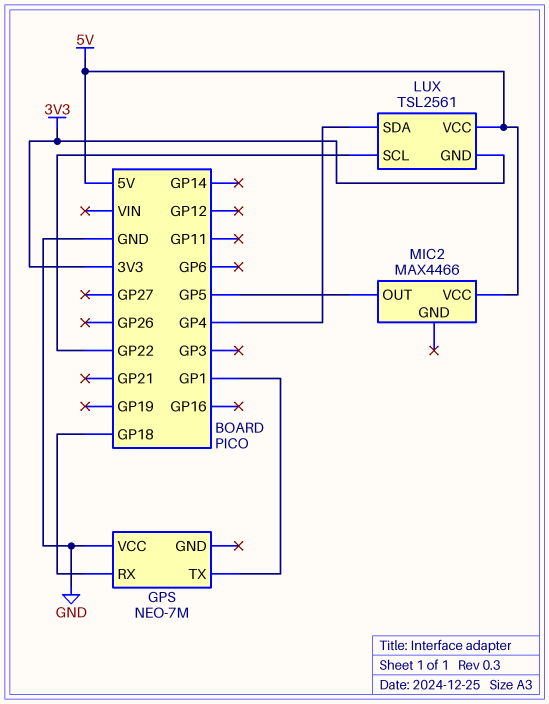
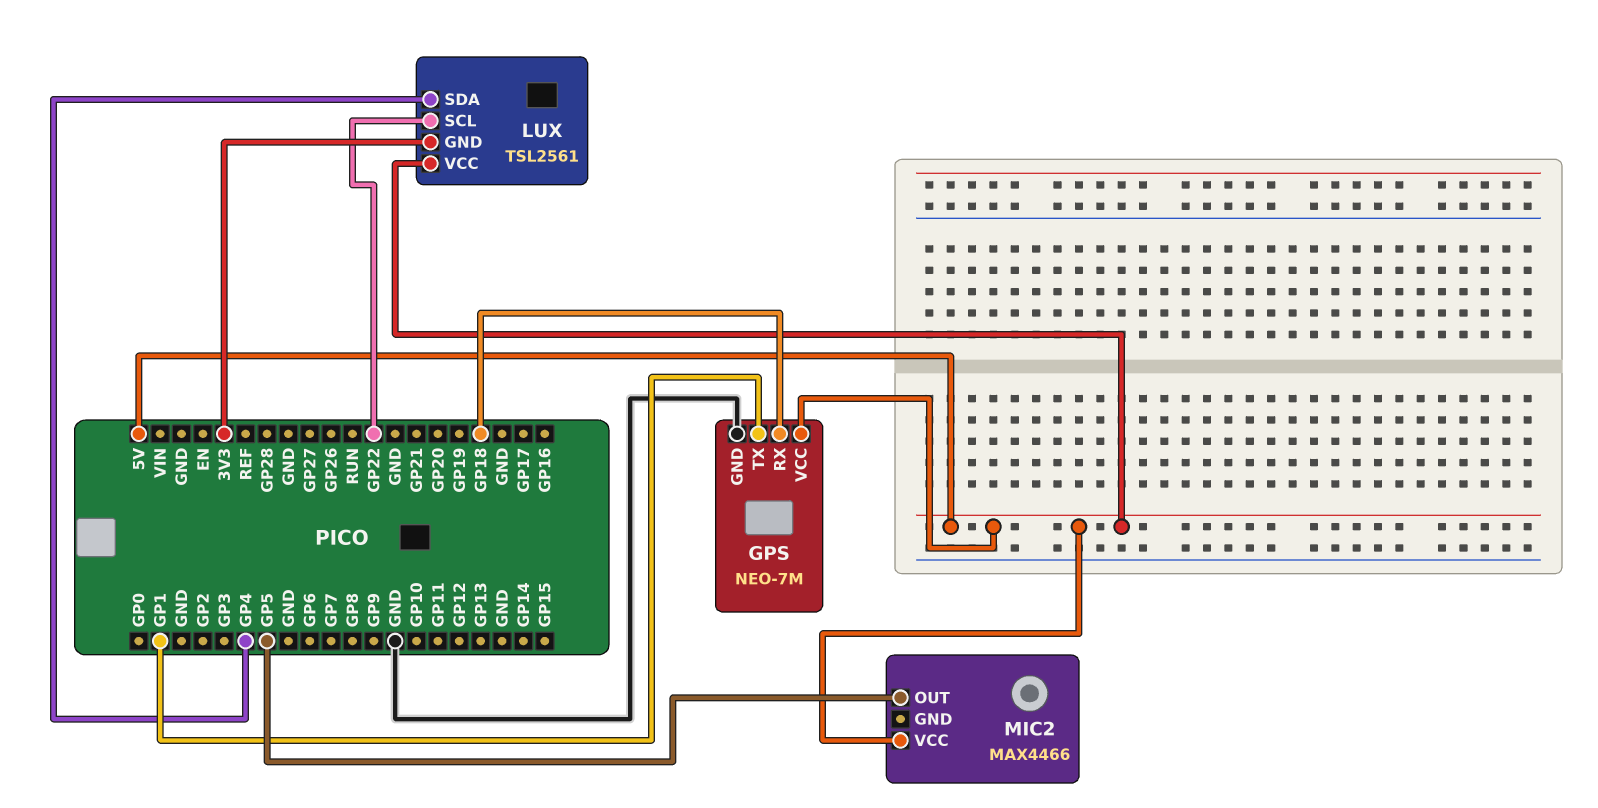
GPS pin GND: none -> GND
GPS pin VCC: GND -> 5V

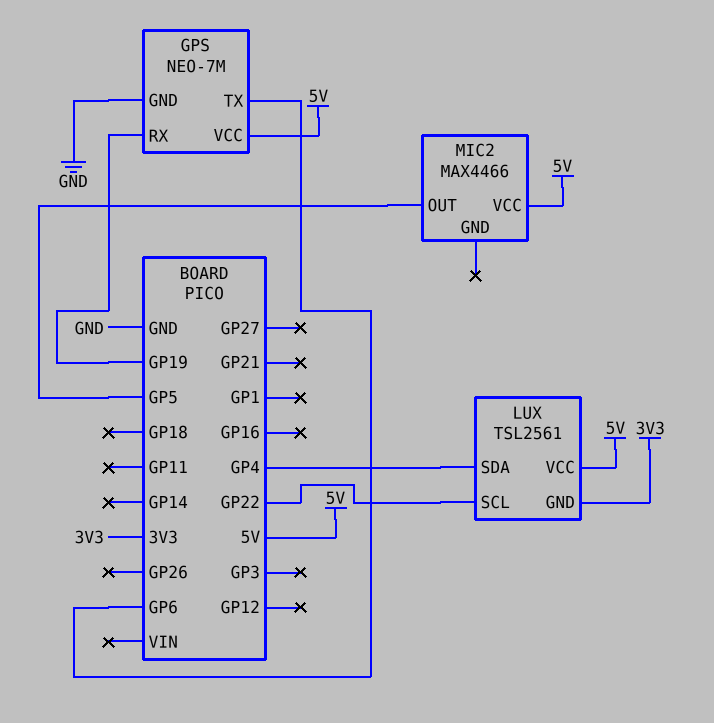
GPS pin RX: GP18 -> GP19
GPS pin TX: GP1 -> GP6

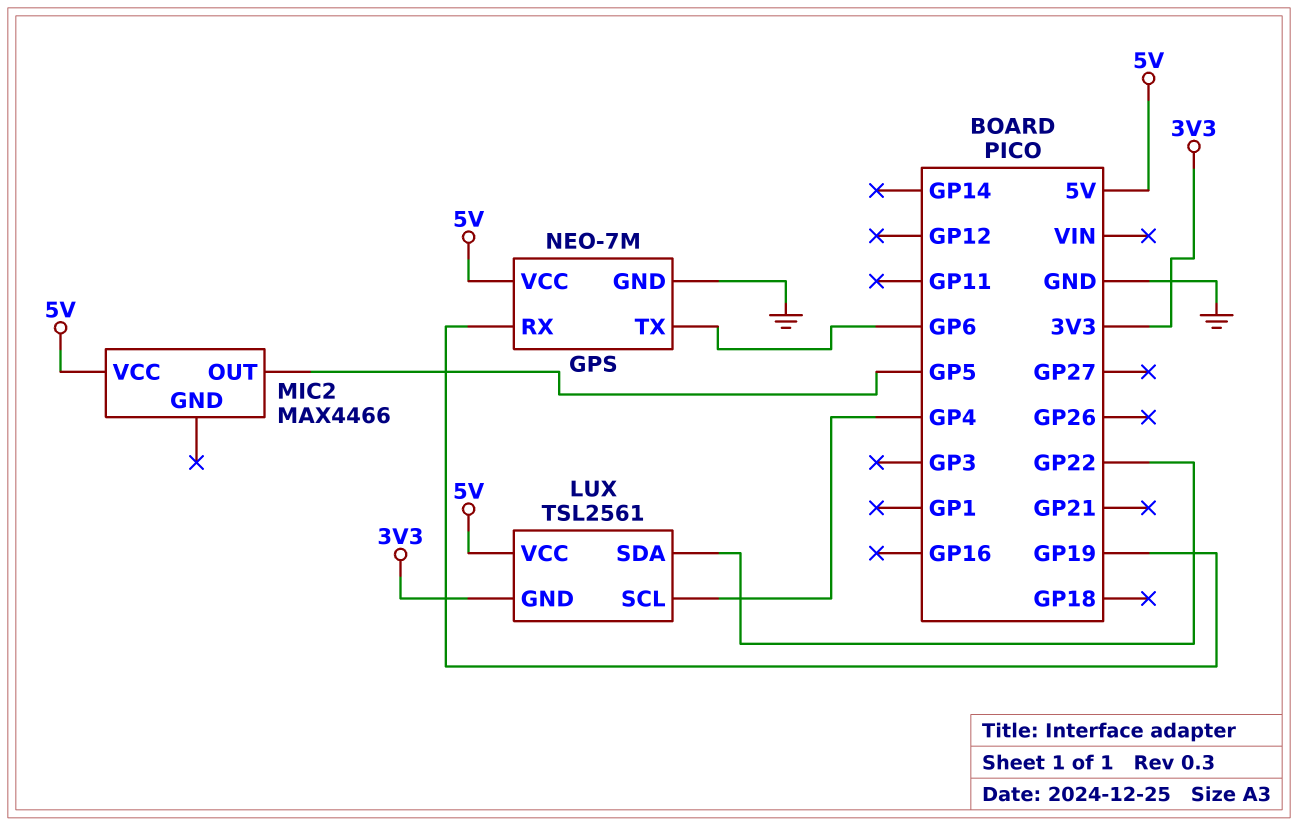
LUX pin SCL: GP22 -> GP4
LUX pin SDA: GP4 -> GP22

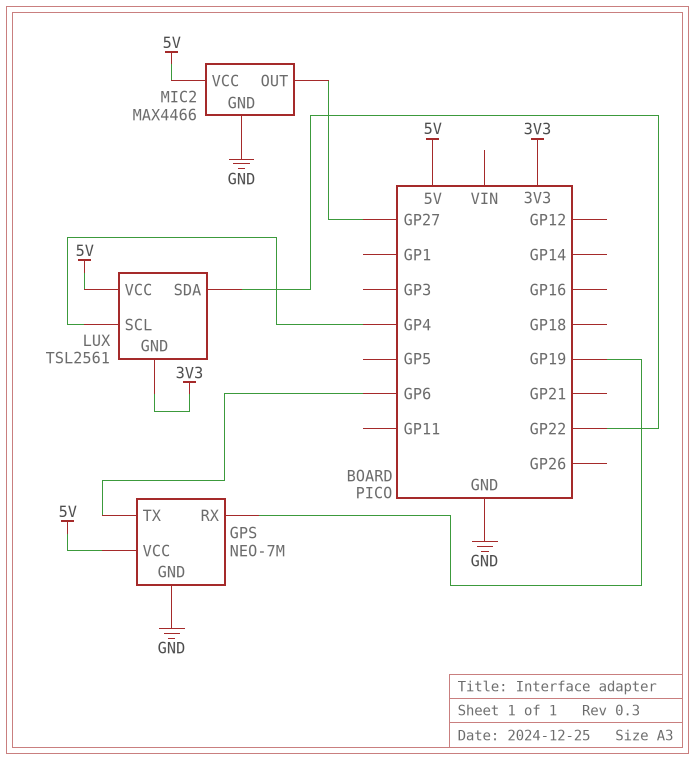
MIC2 pin GND: none -> GND
MIC2 pin OUT: GP5 -> GP27

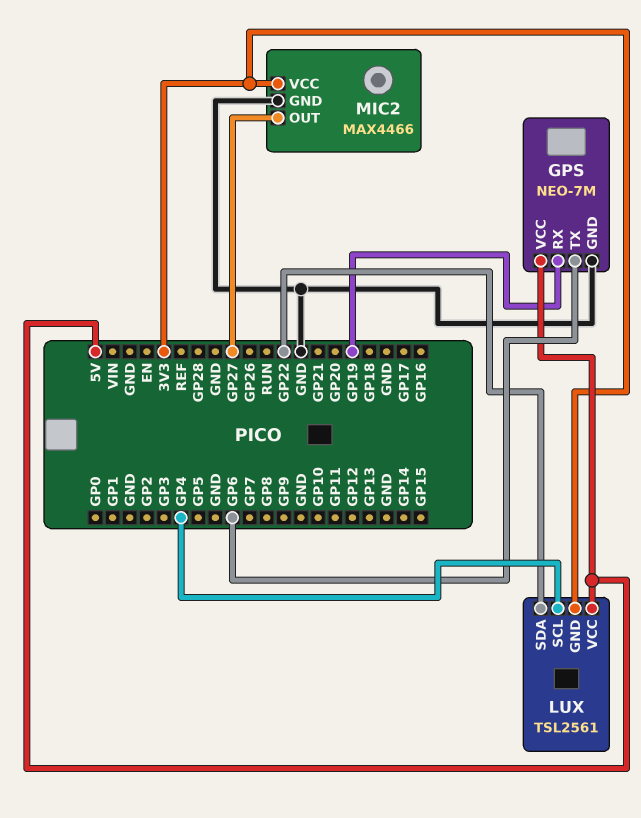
MIC2 pin VCC: 5V -> 3V3

